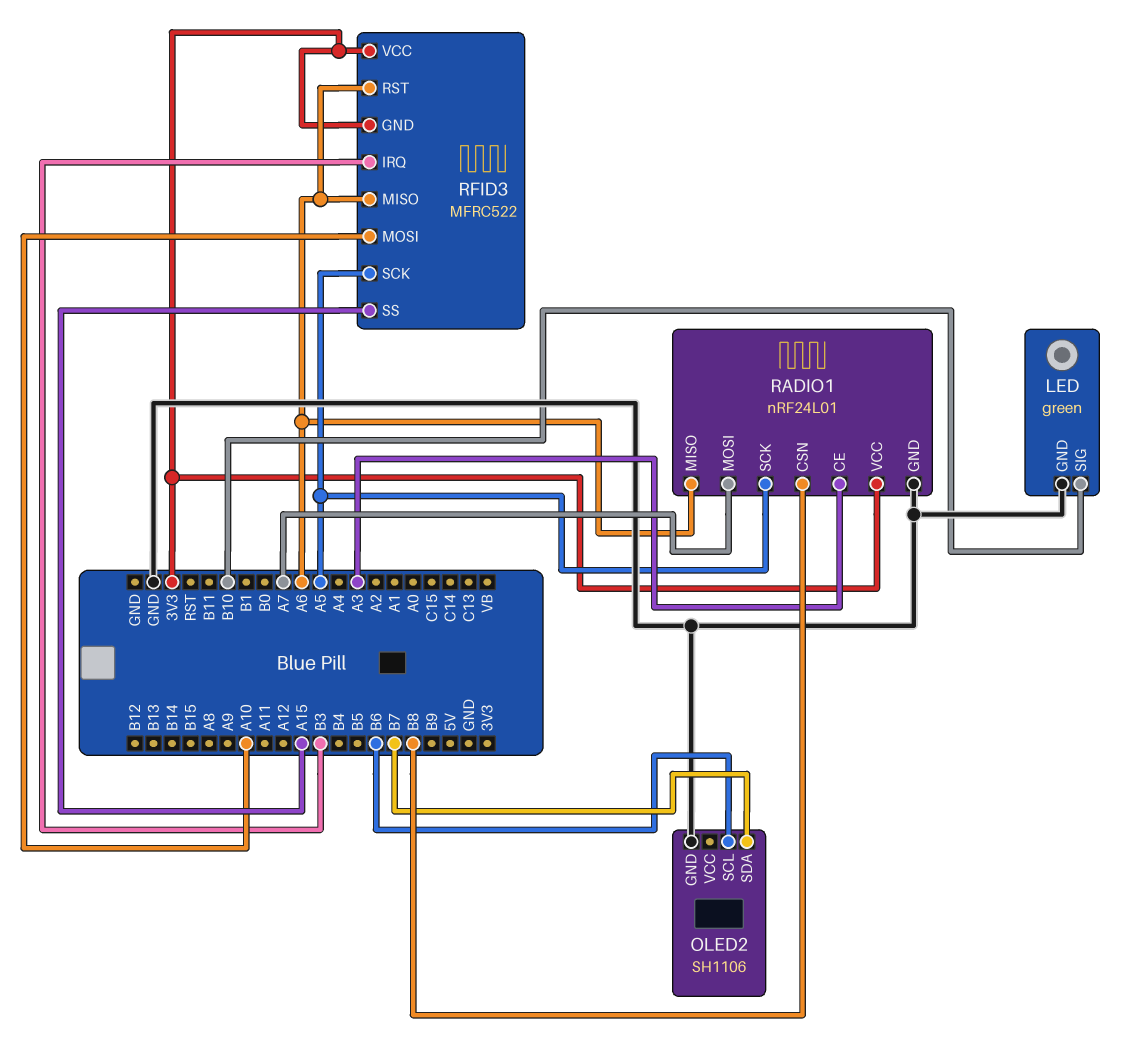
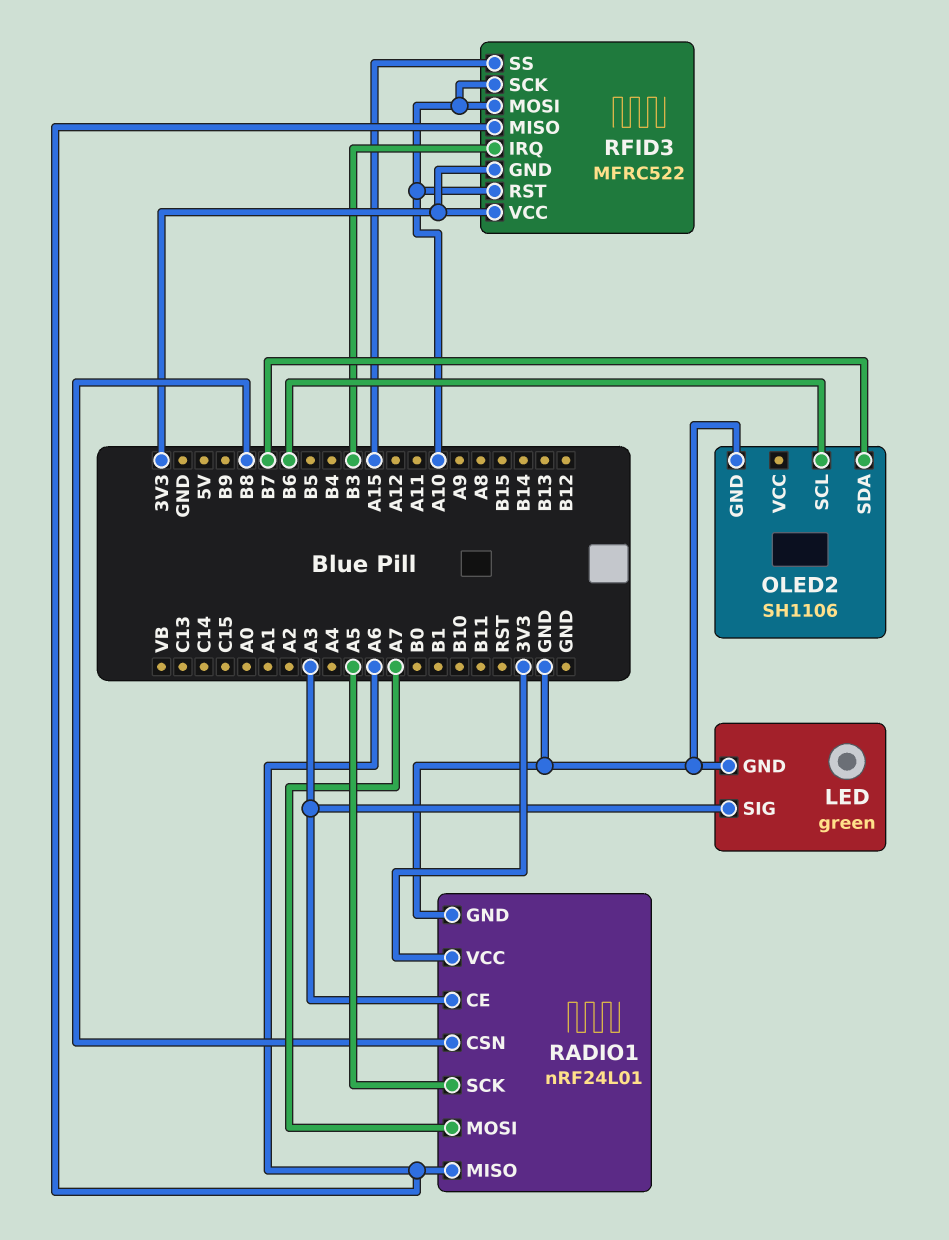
LED pin SIG: B10 -> A3
RFID3 pin RST: A6 -> A10
RFID3 pin SCK: A5 -> A10

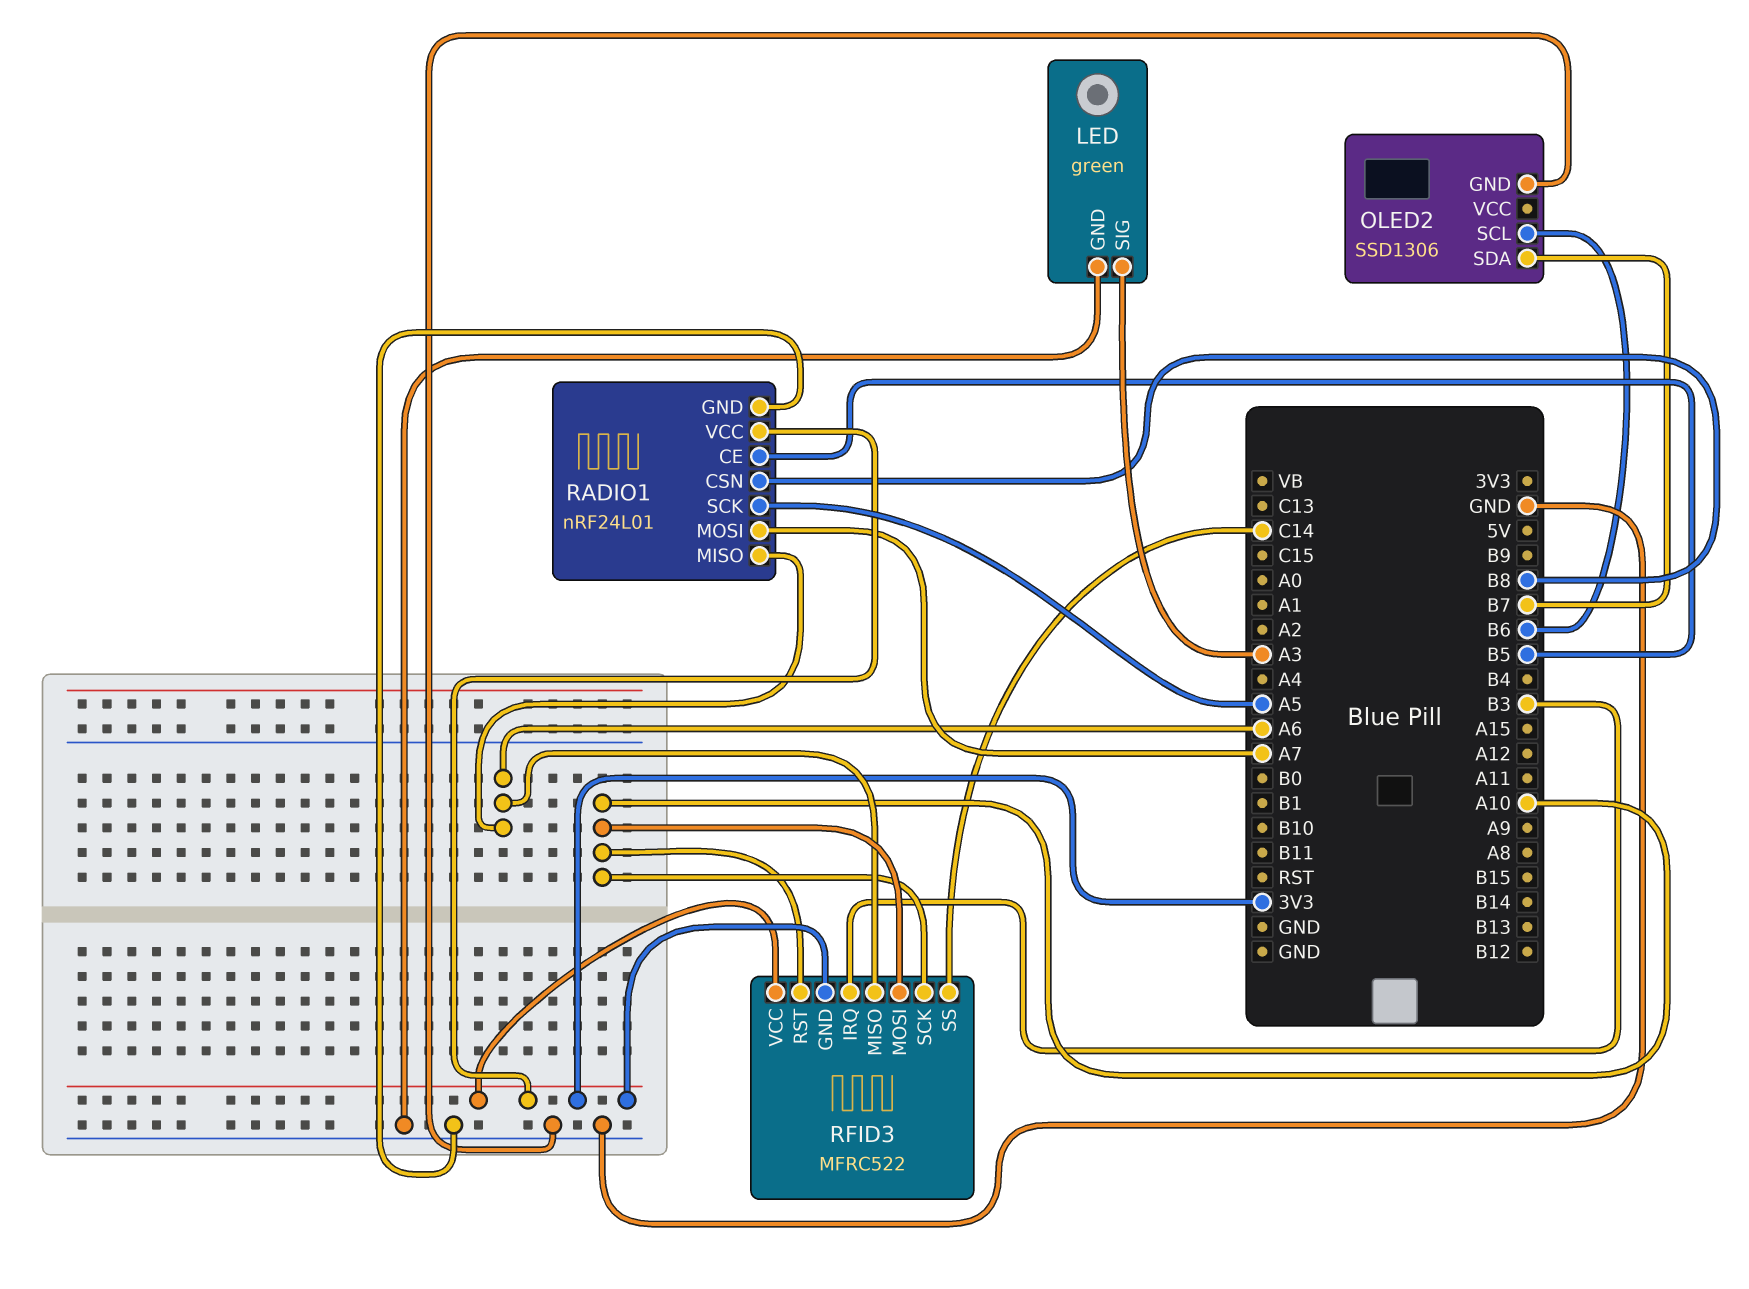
OLED2: SH1106 -> SSD1306
RADIO1 pin CE: A3 -> B5
RFID3 pin SS: A15 -> C14

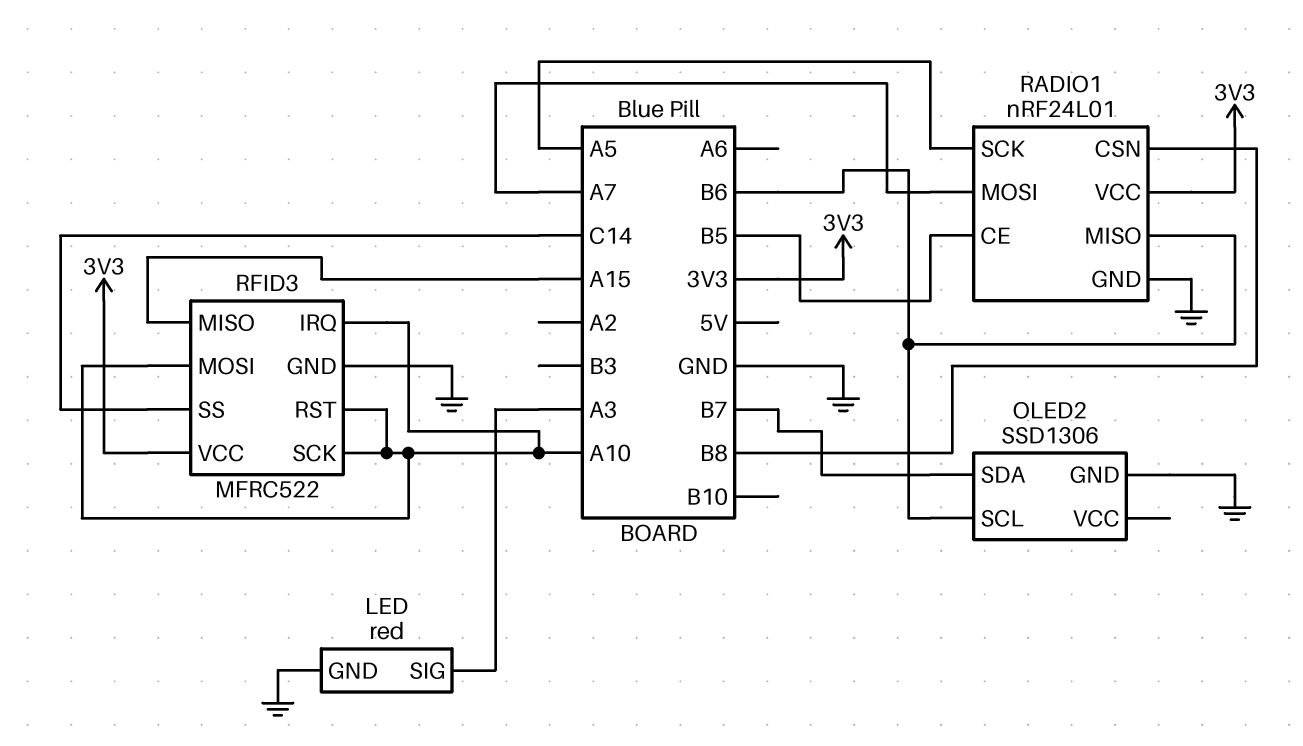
LED: green -> red
RADIO1 pin MISO: A6 -> B6
RFID3 pin GND: 3V3 -> GND
RFID3 pin IRQ: B3 -> A10
RFID3 pin MISO: A6 -> A15

